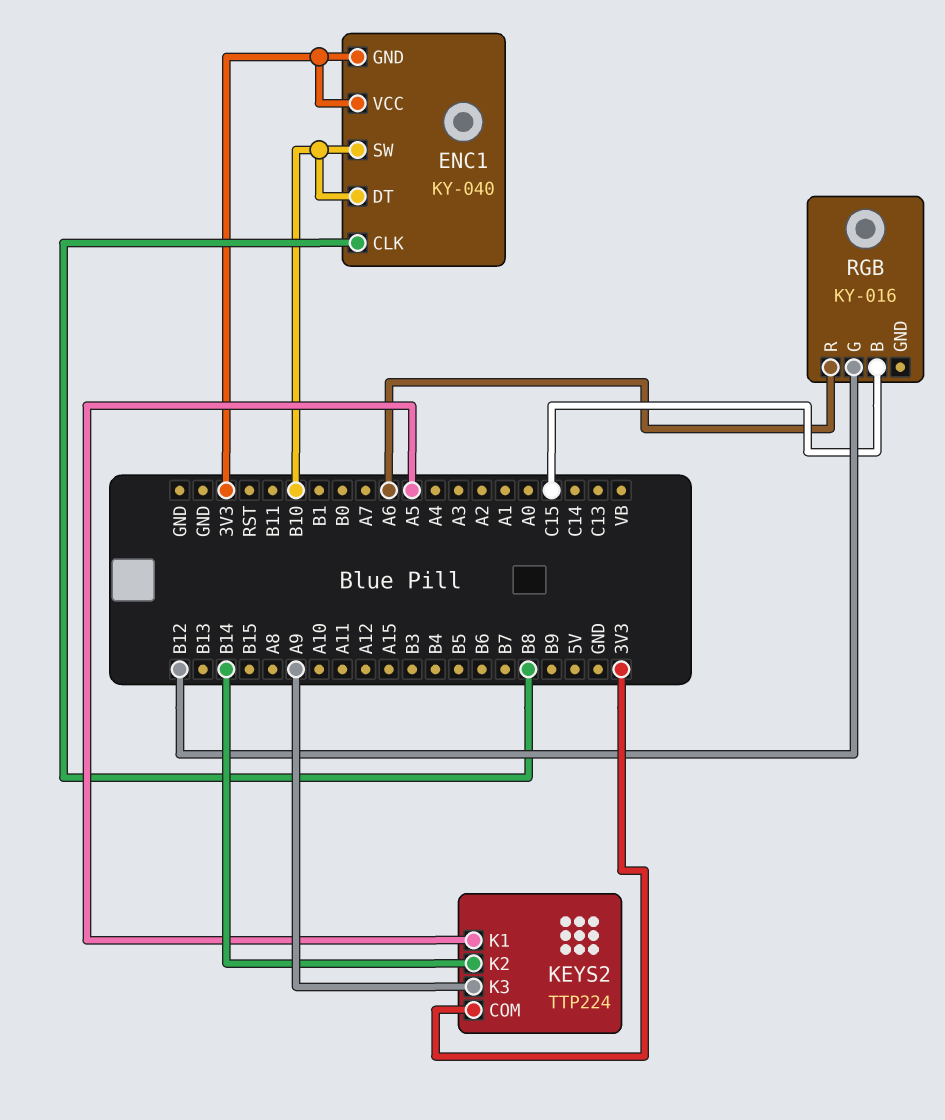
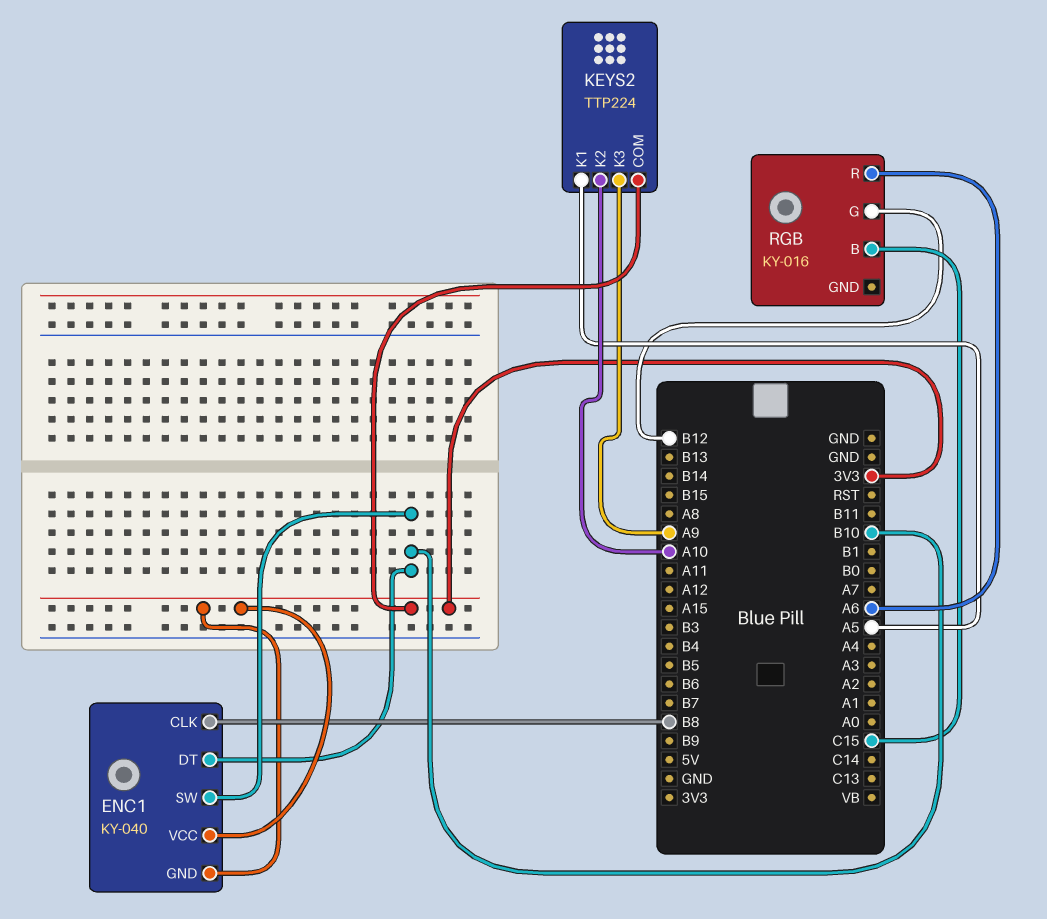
KEYS2 pin K2: B14 -> A10

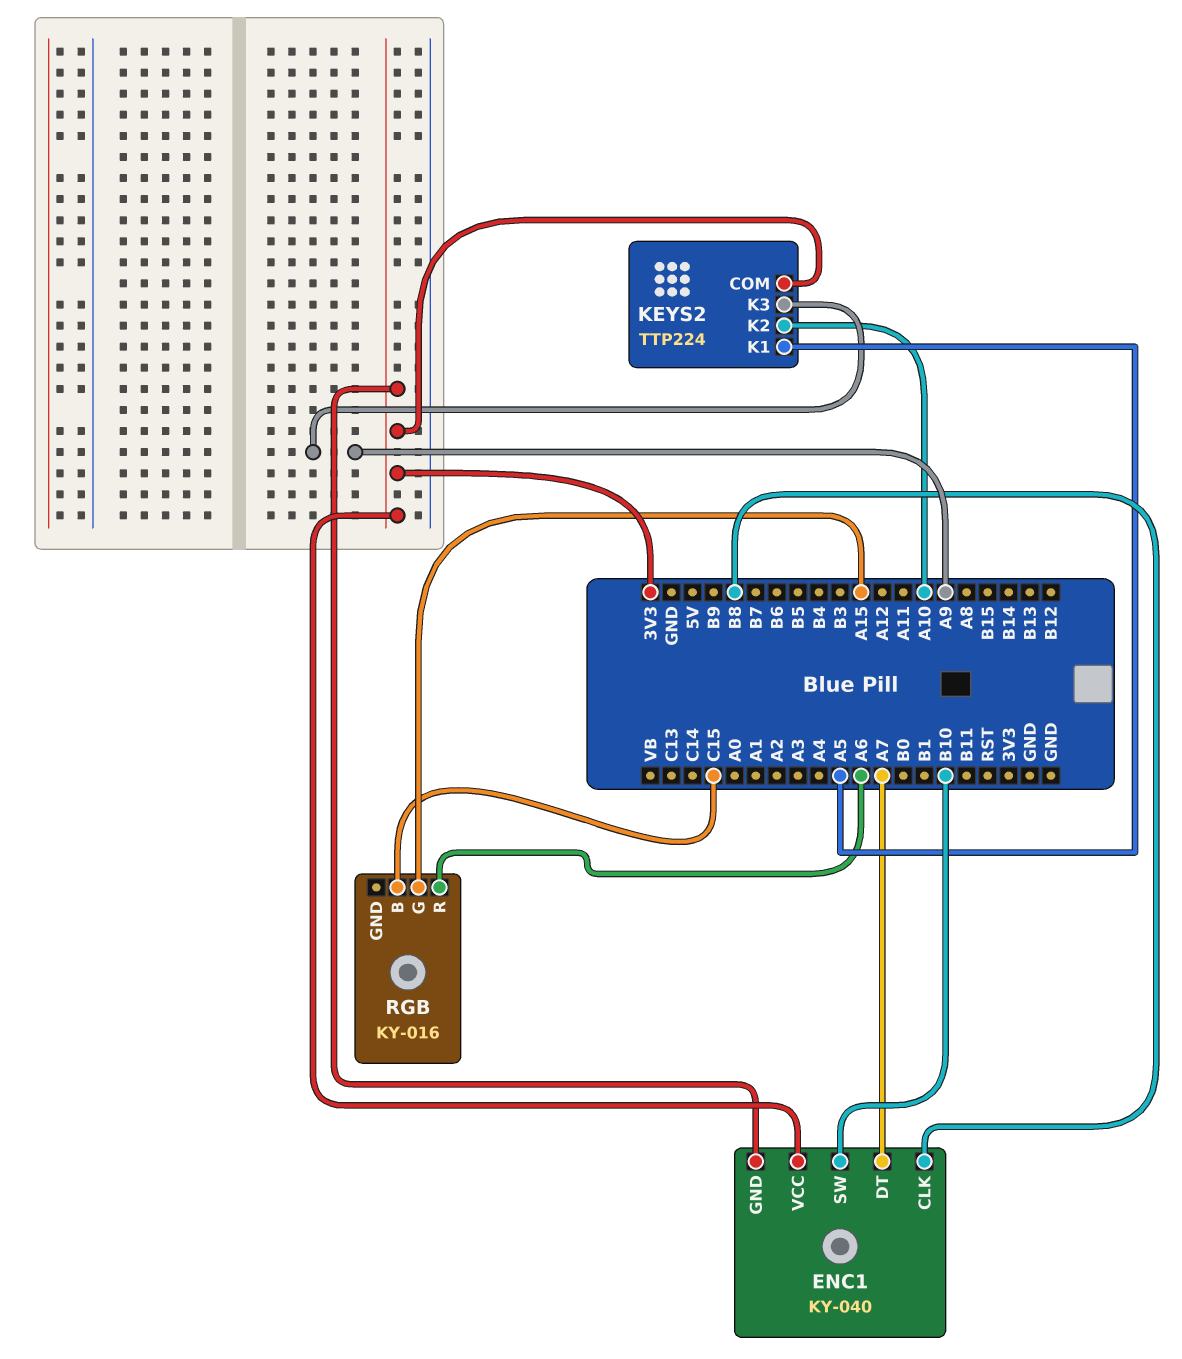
ENC1 pin DT: B10 -> A7
RGB pin G: B12 -> A15

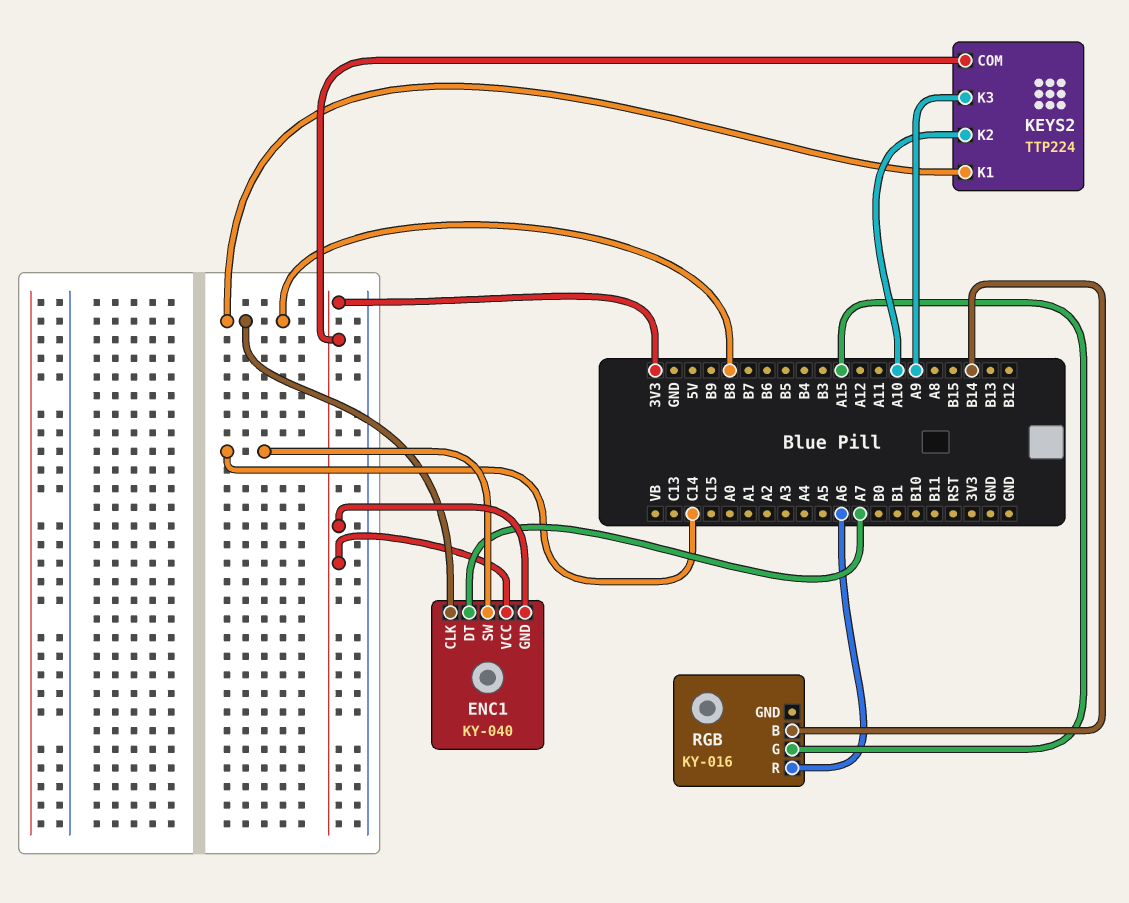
ENC1 pin SW: B10 -> C14
KEYS2 pin K1: A5 -> B8
RGB pin B: C15 -> B14

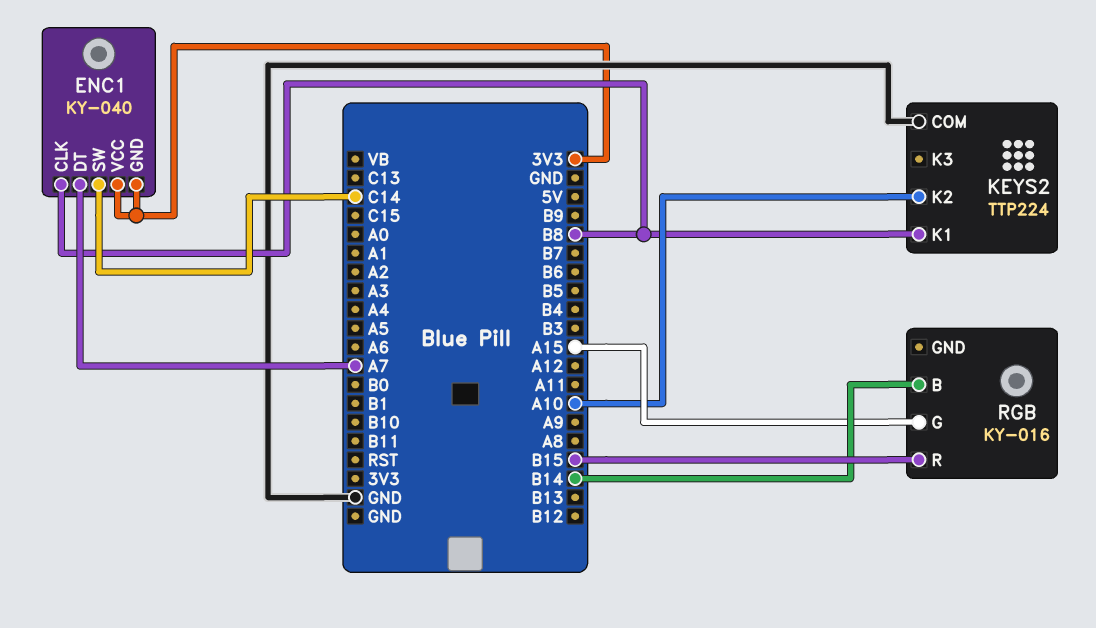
KEYS2 pin COM: 3V3 -> GND
KEYS2 pin K3: A9 -> none
RGB pin R: A6 -> B15

